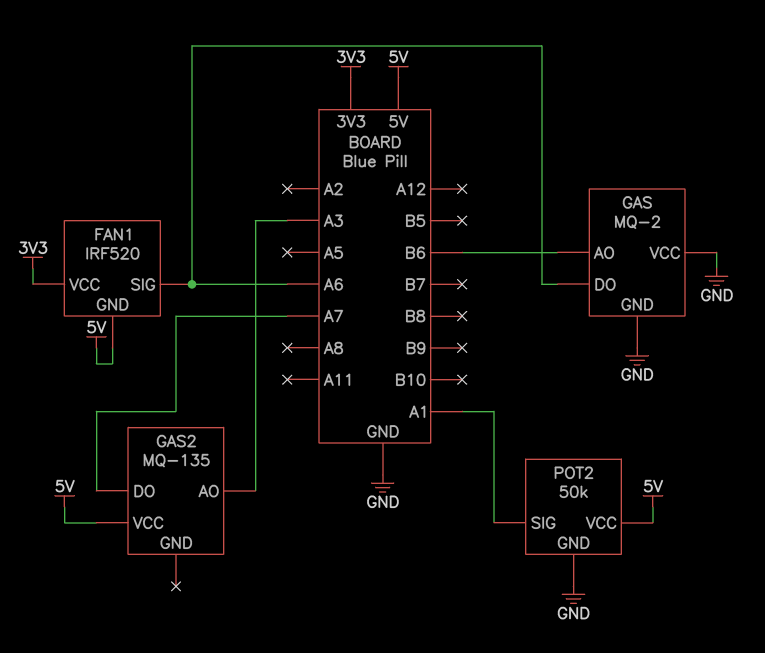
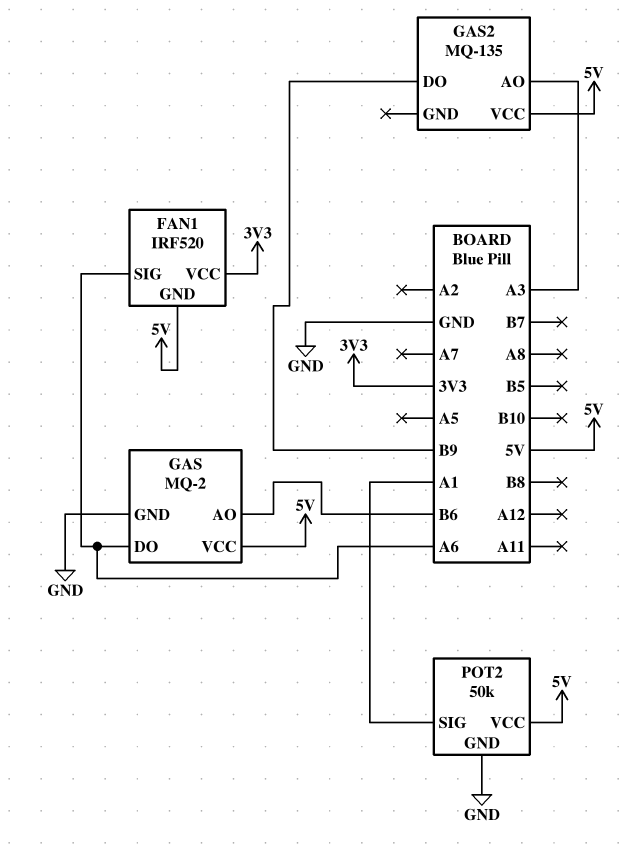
GAS pin VCC: GND -> 5V
GAS2 pin DO: A7 -> B9

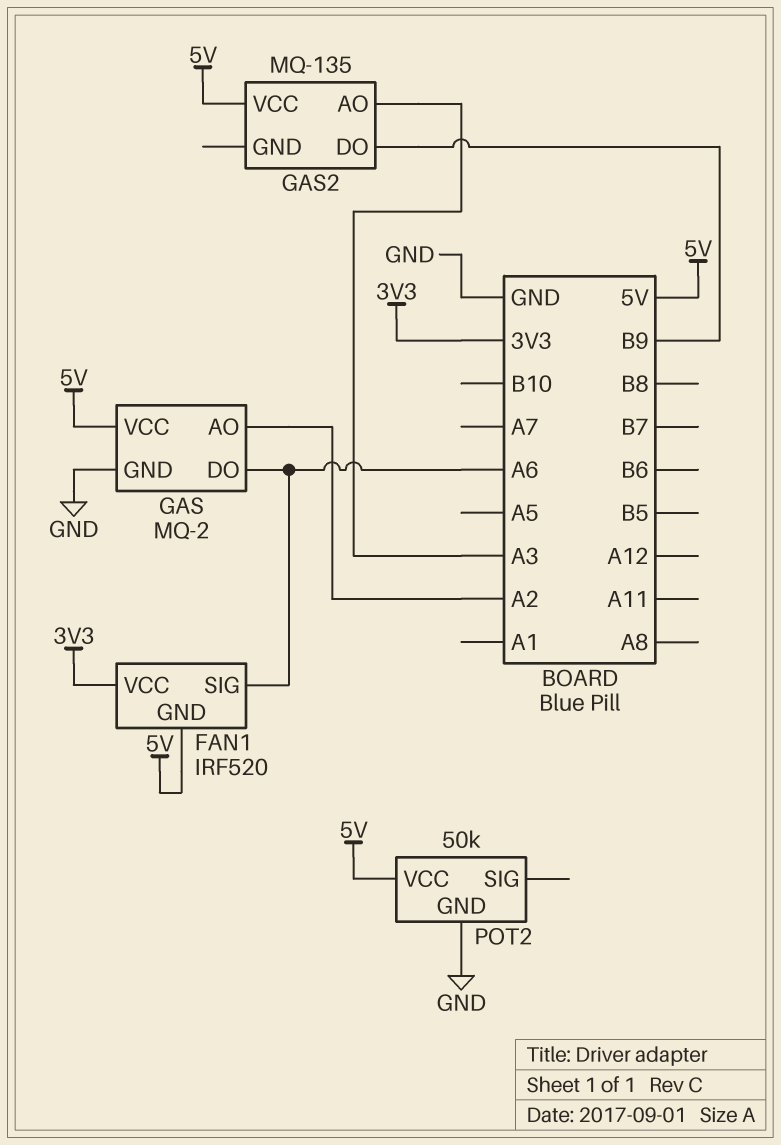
GAS pin AO: B6 -> A2
POT2 pin SIG: A1 -> none

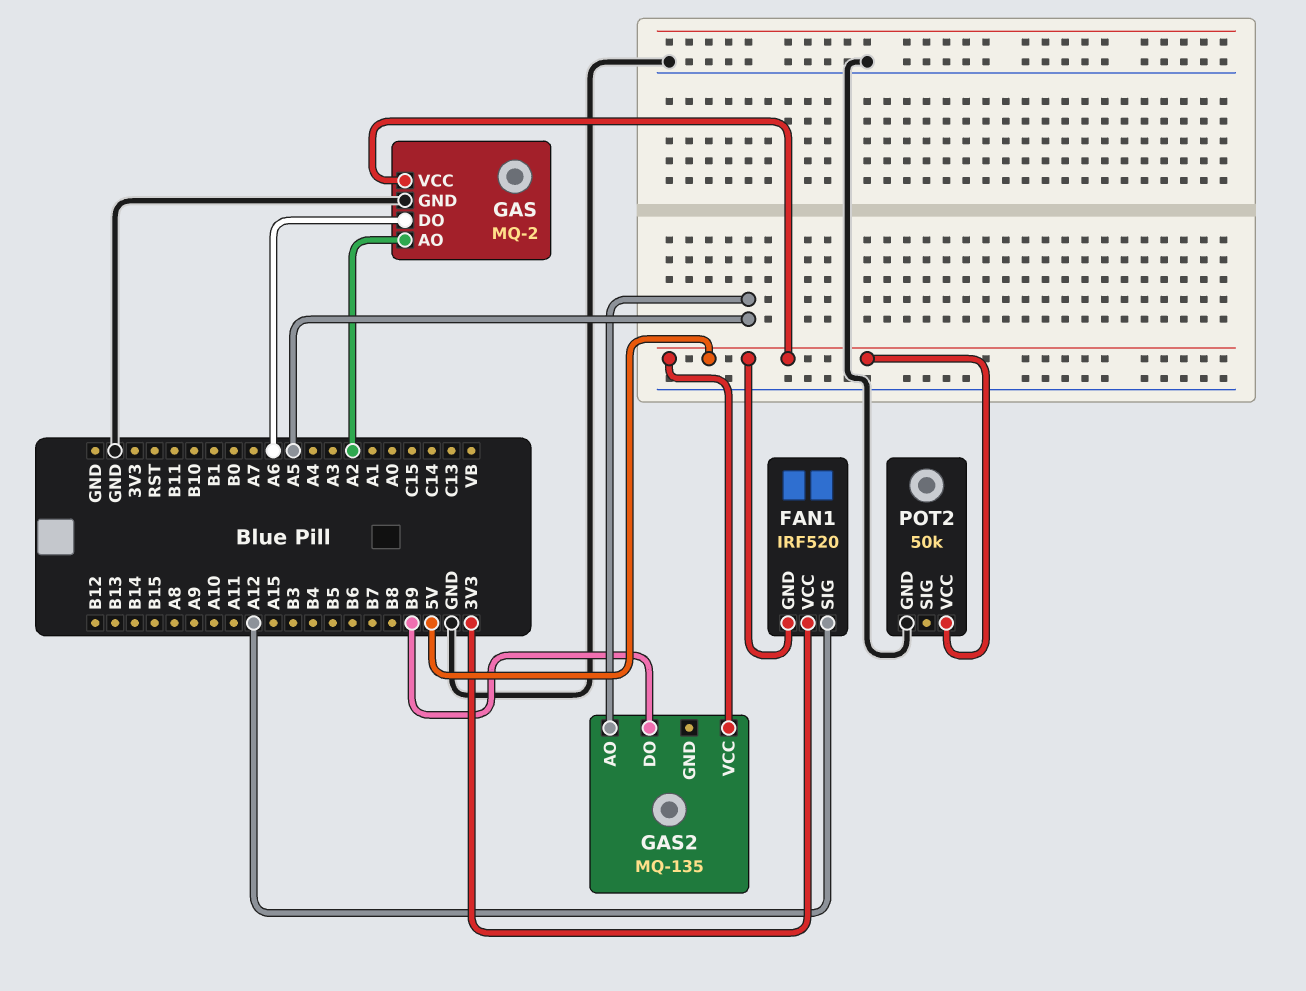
FAN1 pin SIG: A6 -> A12
GAS2 pin AO: A3 -> A5

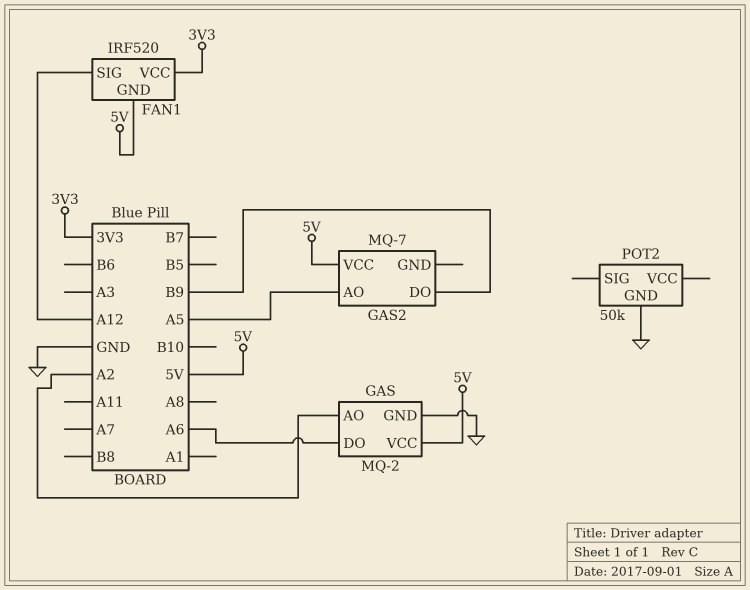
GAS2: MQ-135 -> MQ-7
POT2 pin VCC: 5V -> none

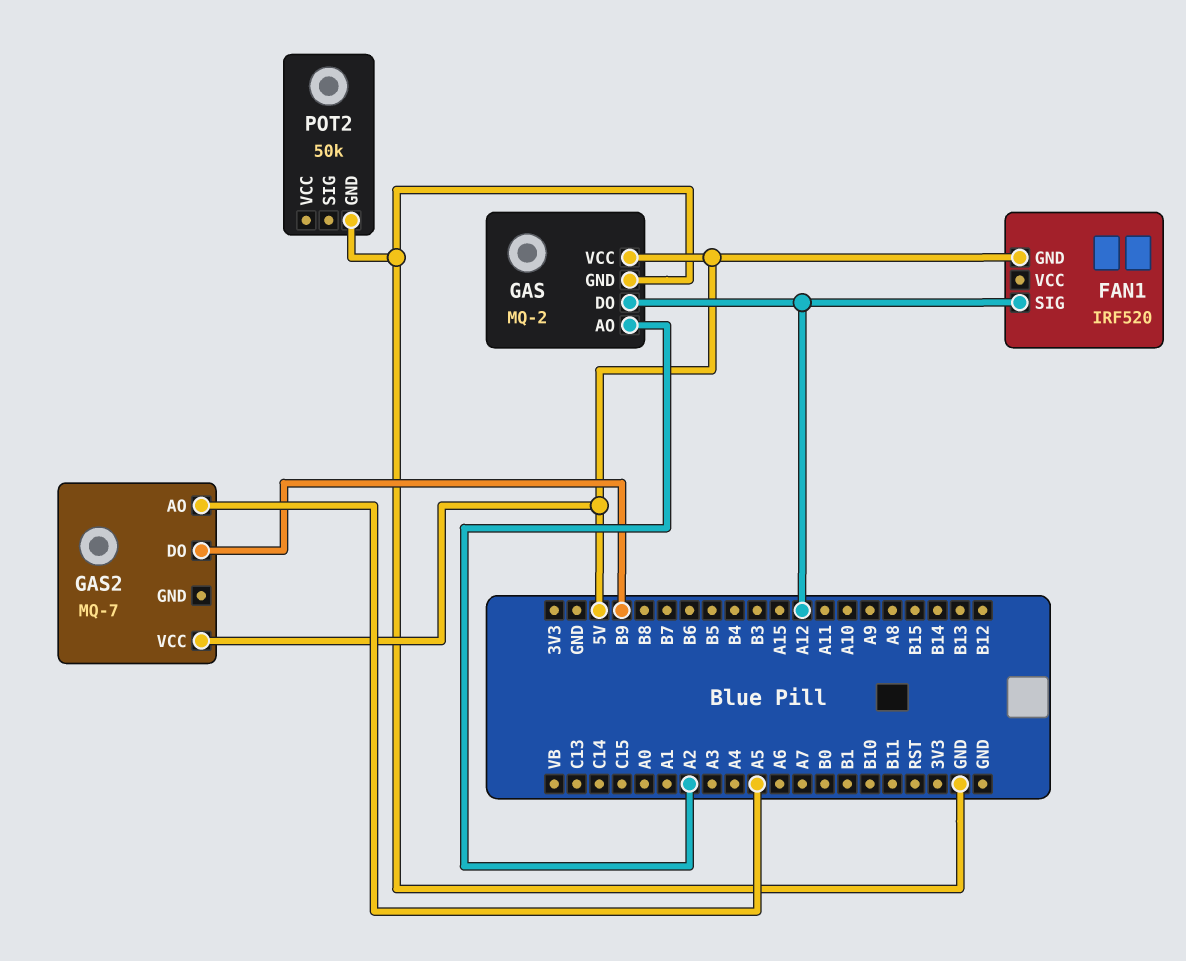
FAN1 pin VCC: 3V3 -> none
GAS pin DO: A6 -> A12

